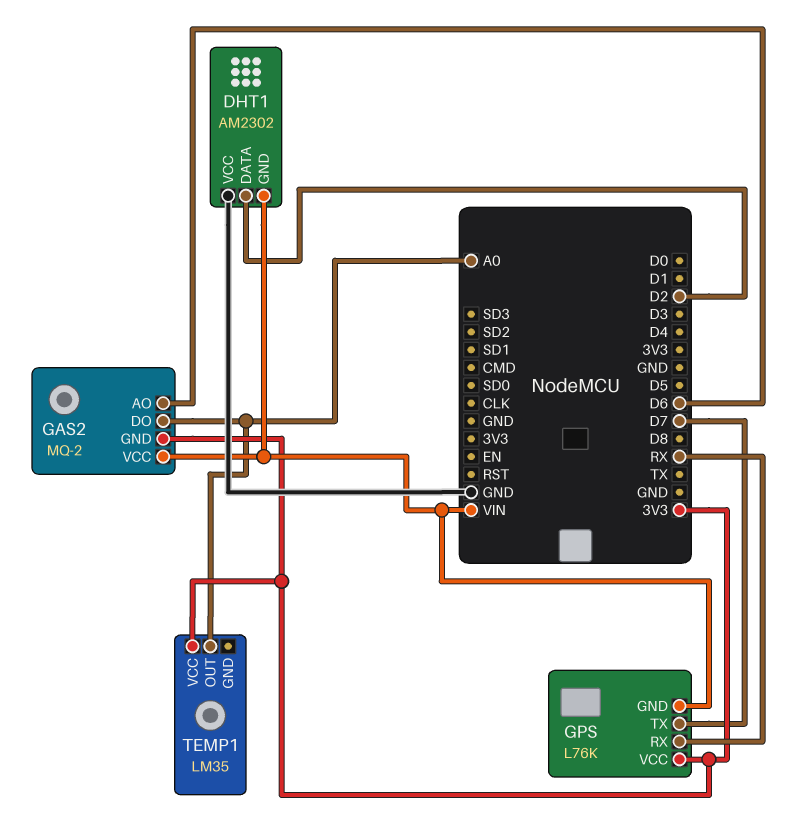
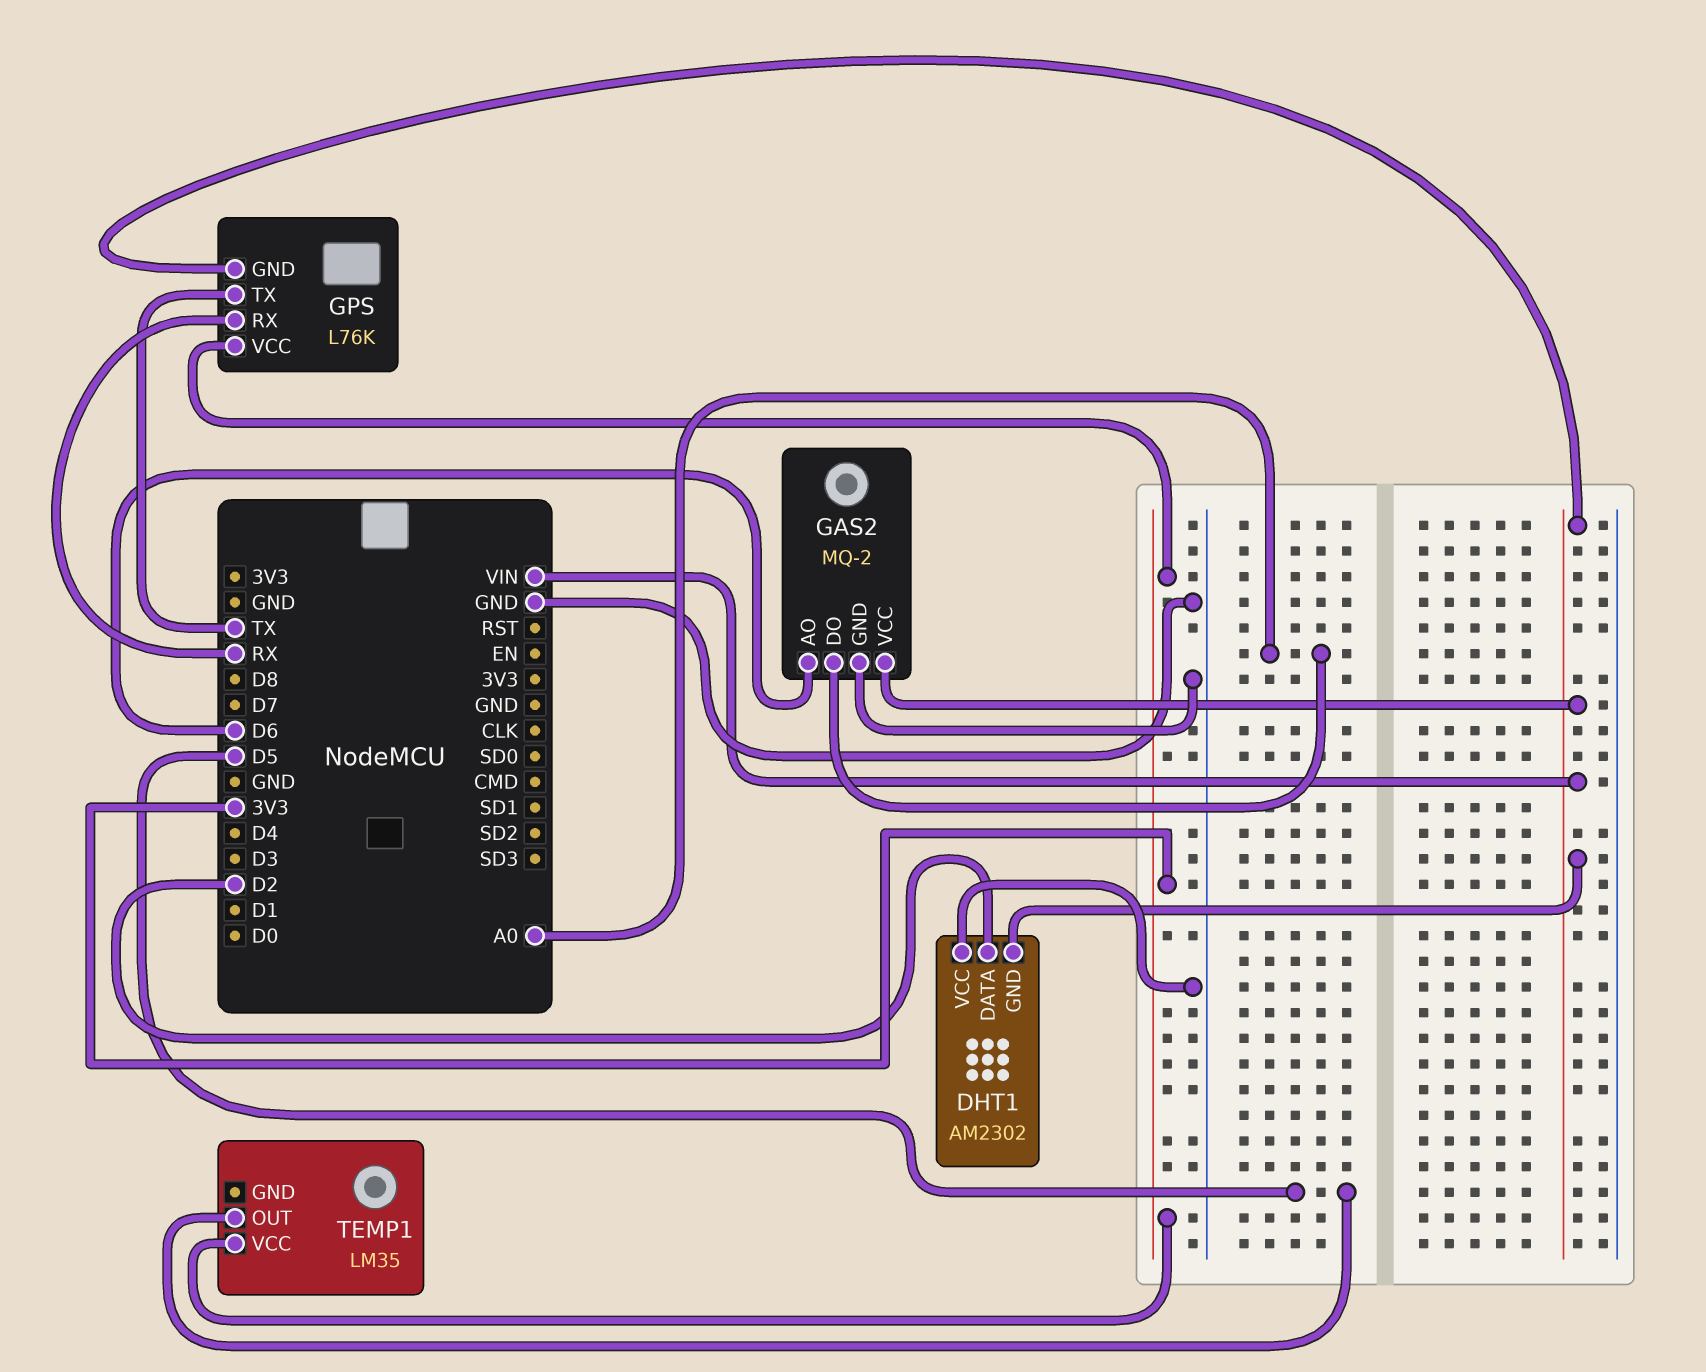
GAS2 pin GND: 3V3 -> GND
GPS pin TX: D7 -> TX
TEMP1 pin OUT: A0 -> D5

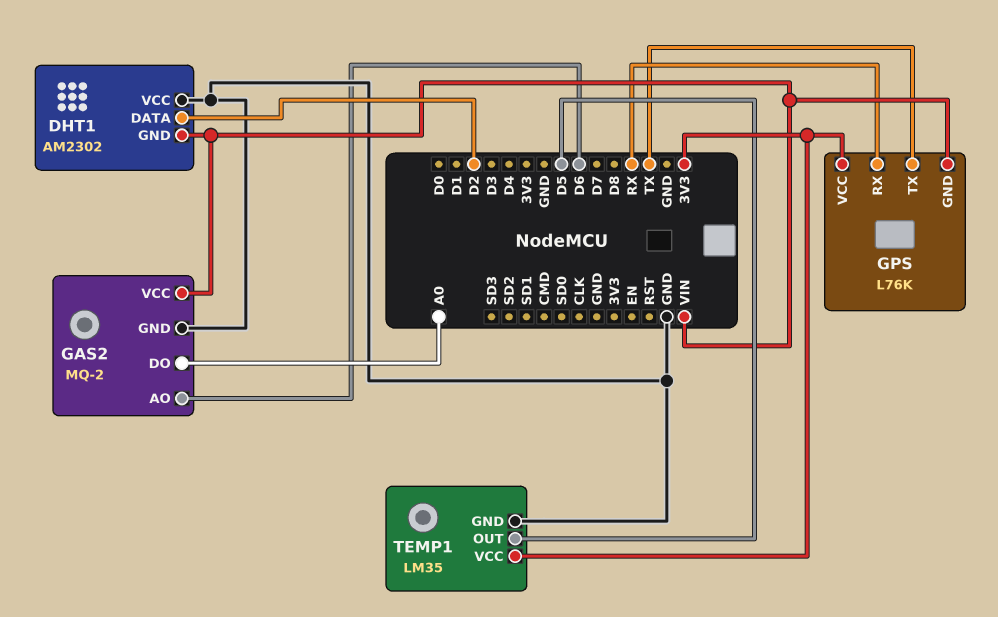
TEMP1 pin GND: none -> GND

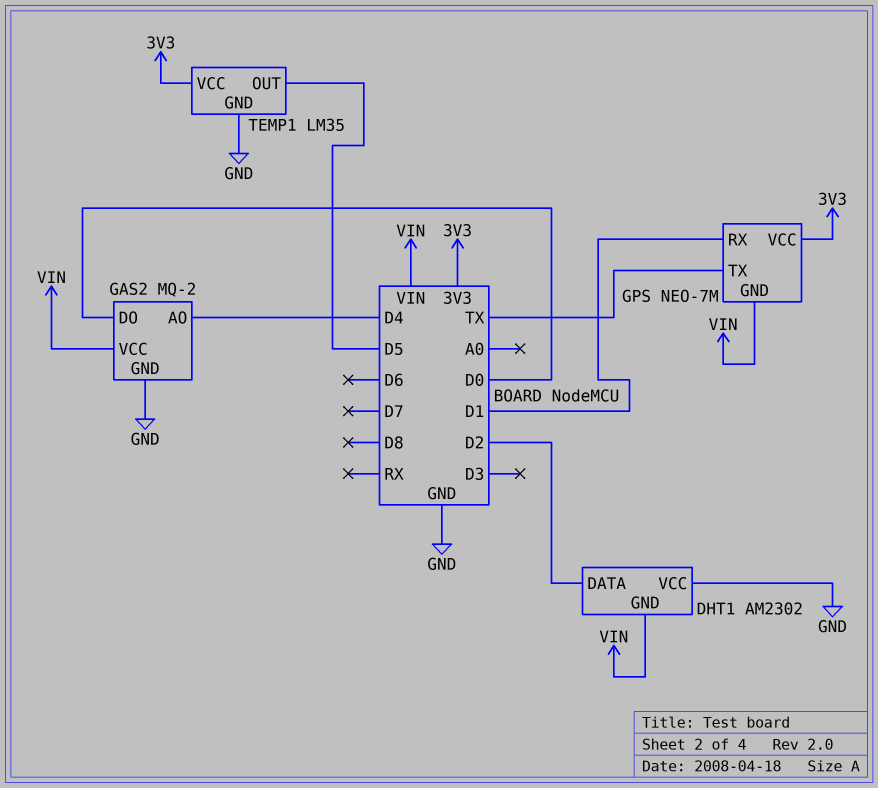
GAS2 pin AO: D6 -> D4
GAS2 pin DO: A0 -> D0
GPS: L76K -> NEO-7M
GPS pin RX: RX -> D1

